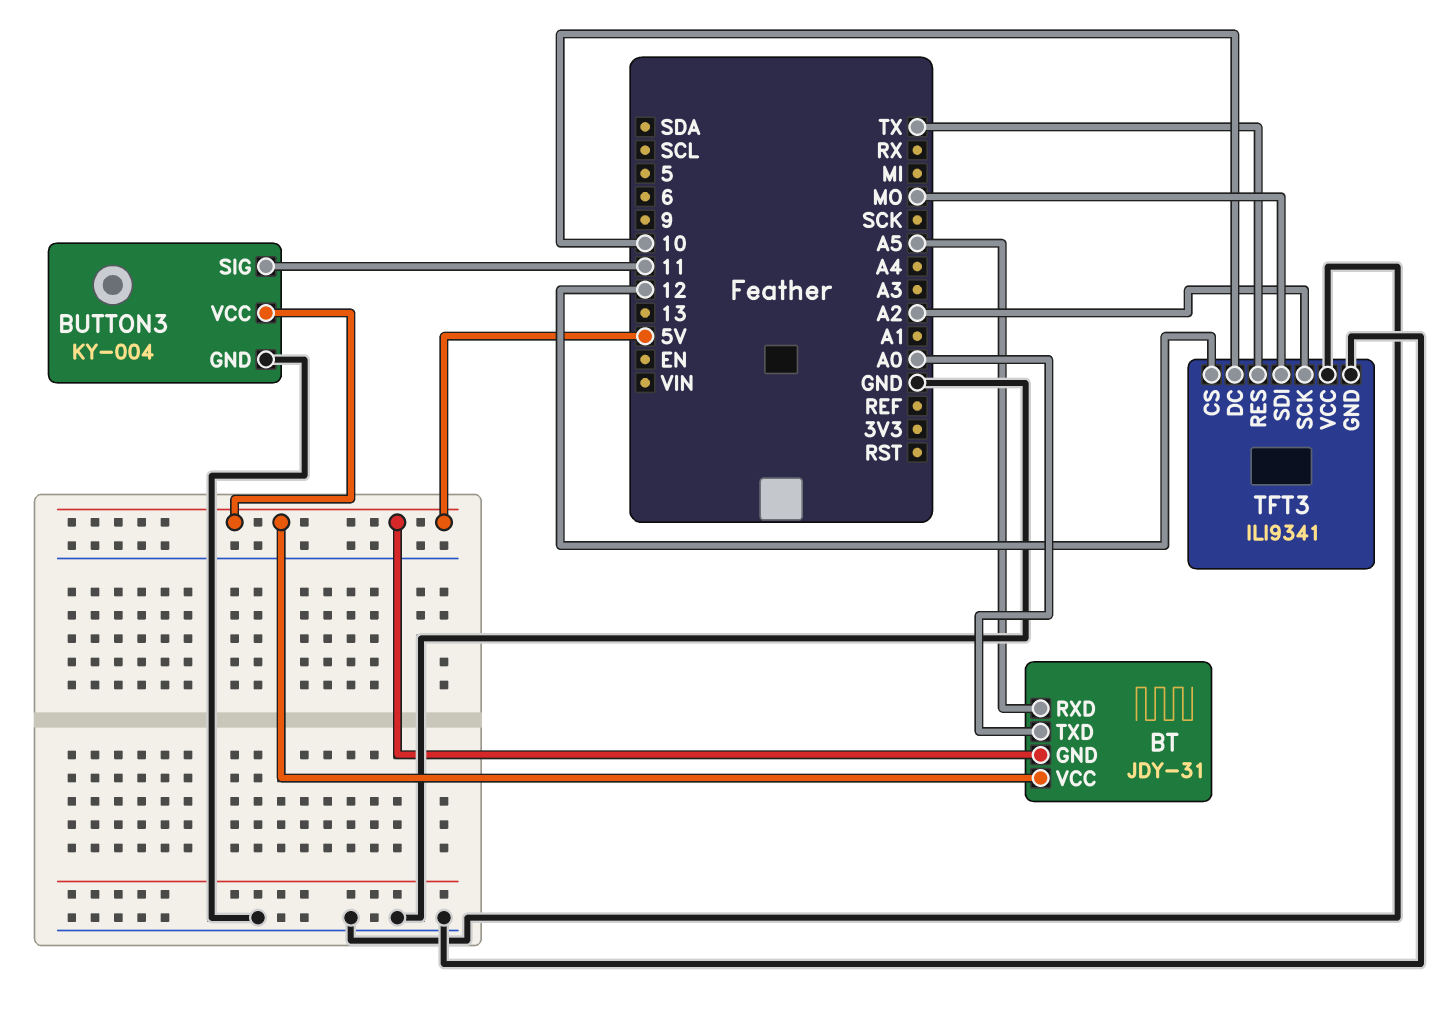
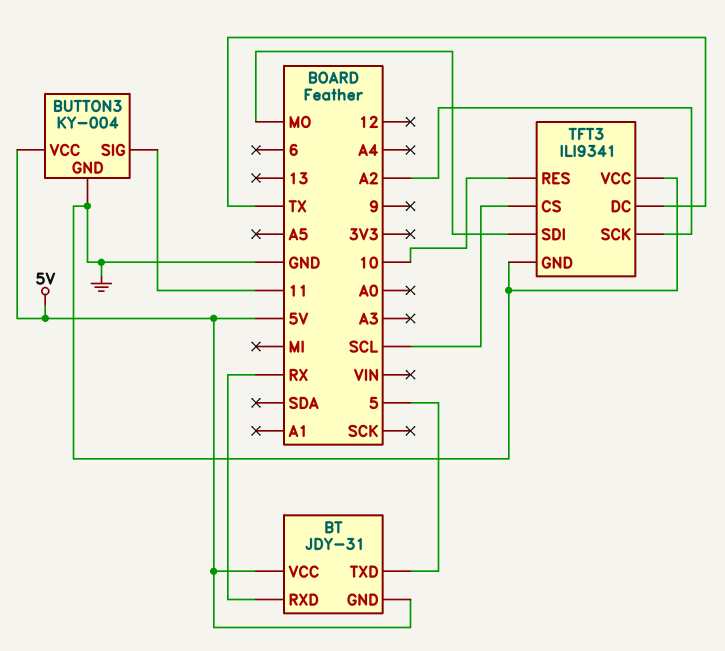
BT pin RXD: A5 -> RX
BT pin TXD: A0 -> 5
TFT3 pin CS: 12 -> SCL
TFT3 pin DC: 10 -> TX
TFT3 pin RES: TX -> 10

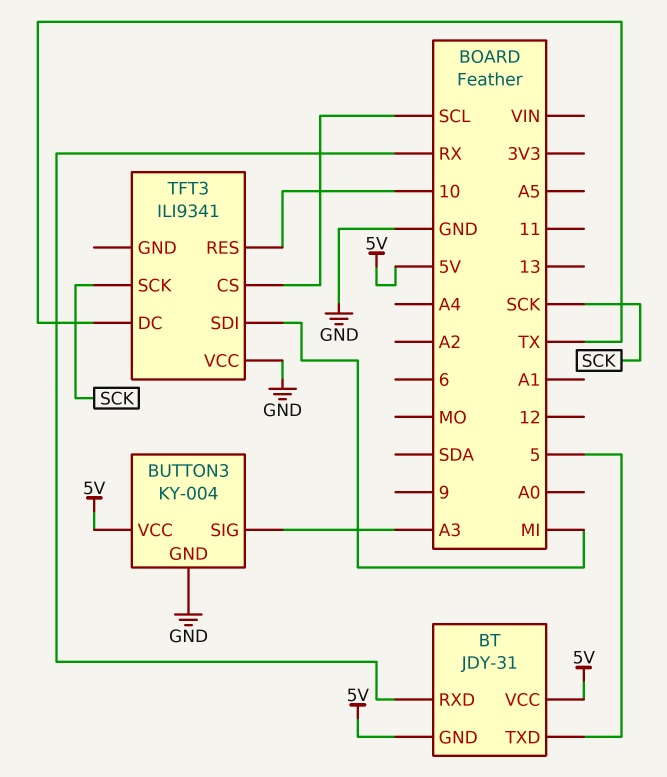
BUTTON3 pin SIG: 11 -> A3
TFT3 pin GND: GND -> none
TFT3 pin SCK: A2 -> SCK
TFT3 pin SDI: MO -> MI

